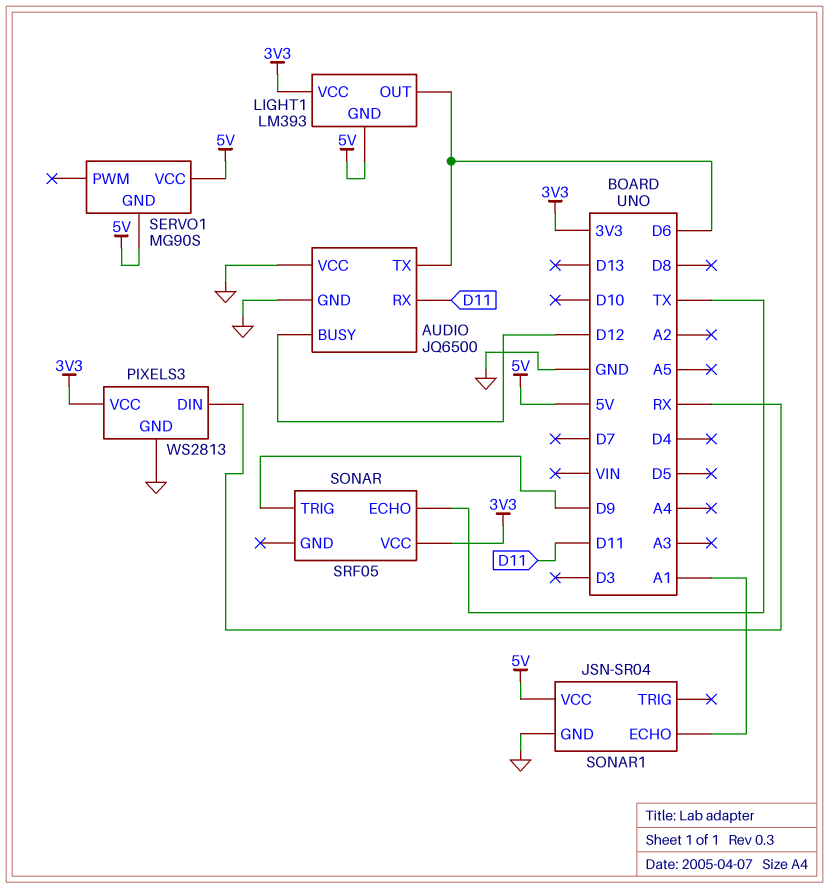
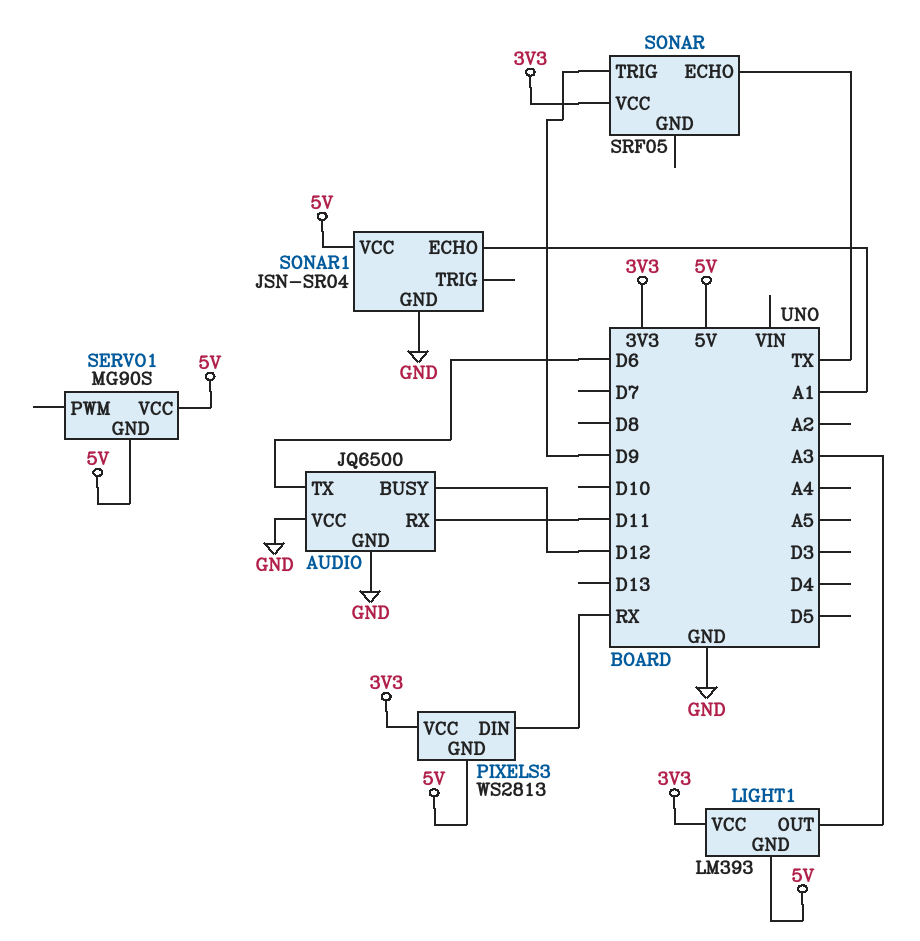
LIGHT1 pin OUT: D6 -> A3
PIXELS3 pin GND: GND -> 5V

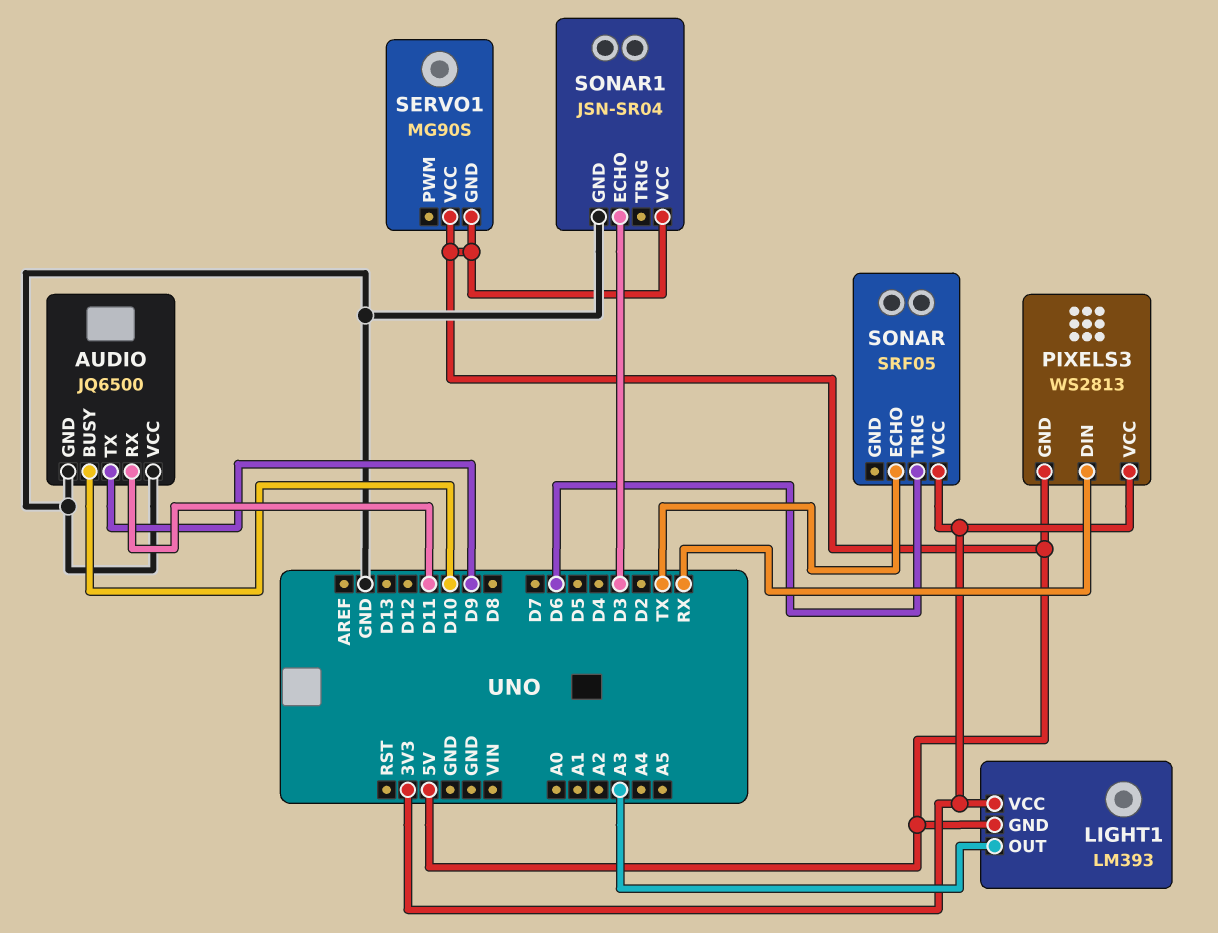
AUDIO pin BUSY: D12 -> D10
AUDIO pin TX: D6 -> D9
SONAR pin TRIG: D9 -> D6
SONAR1 pin ECHO: A1 -> D3

